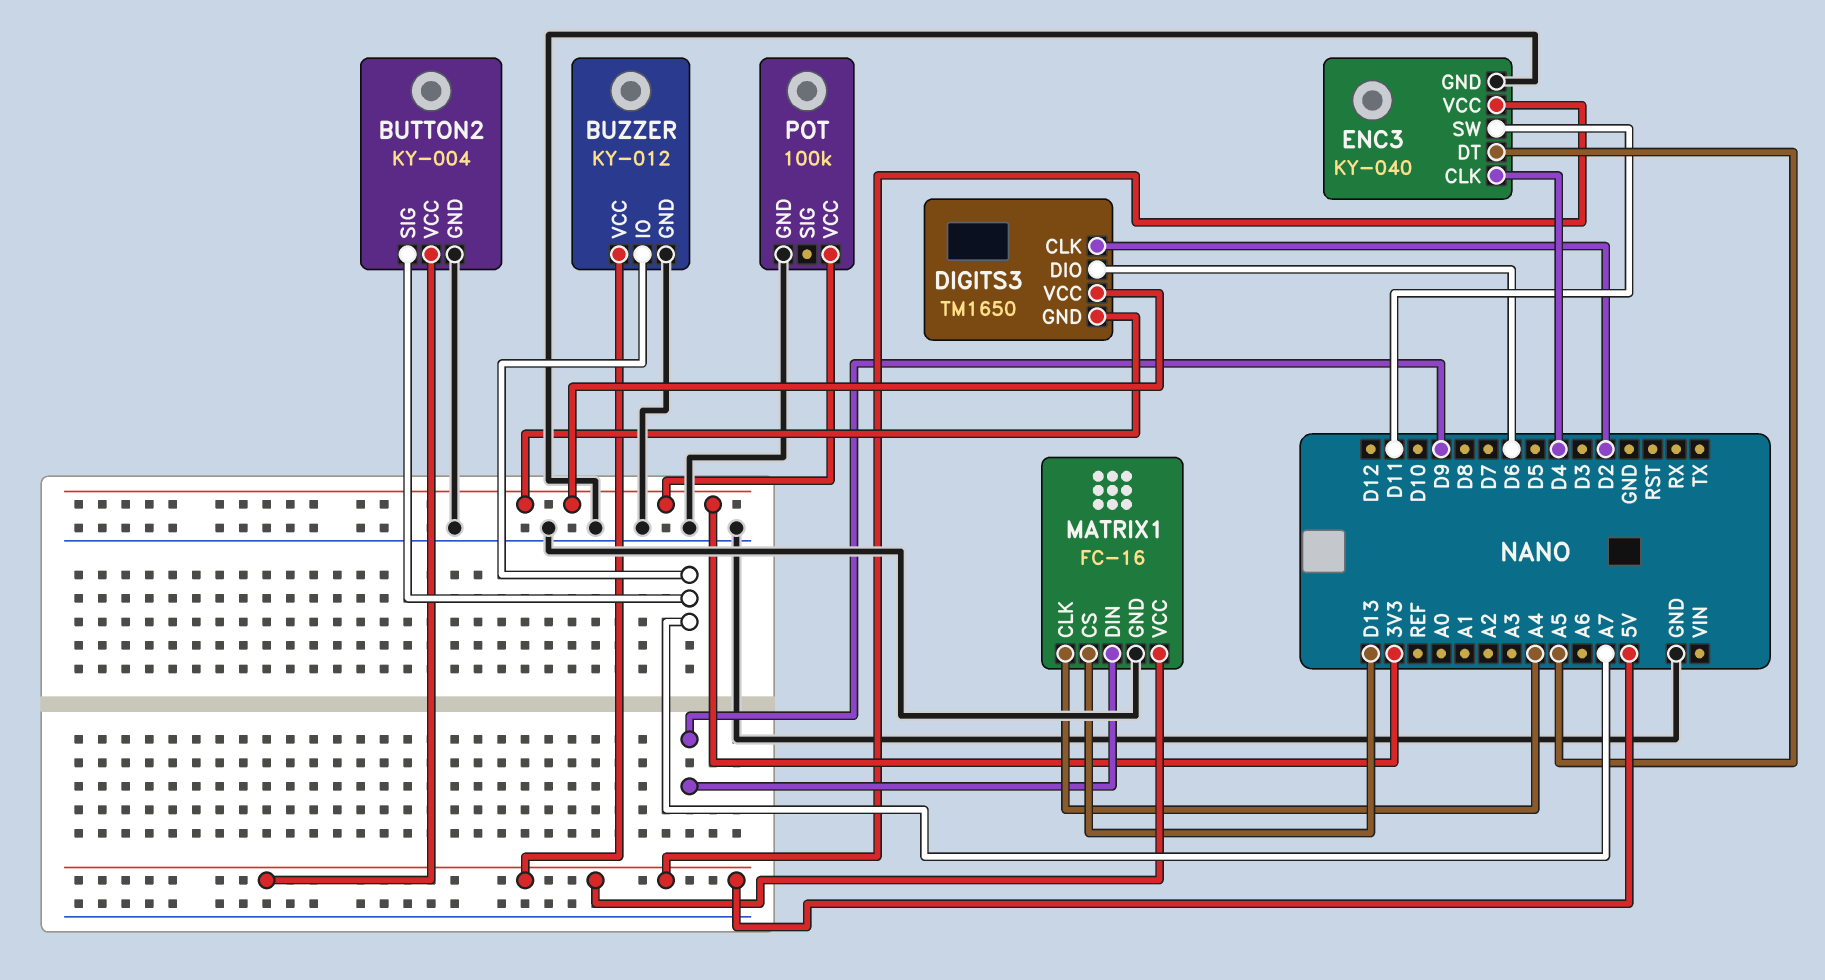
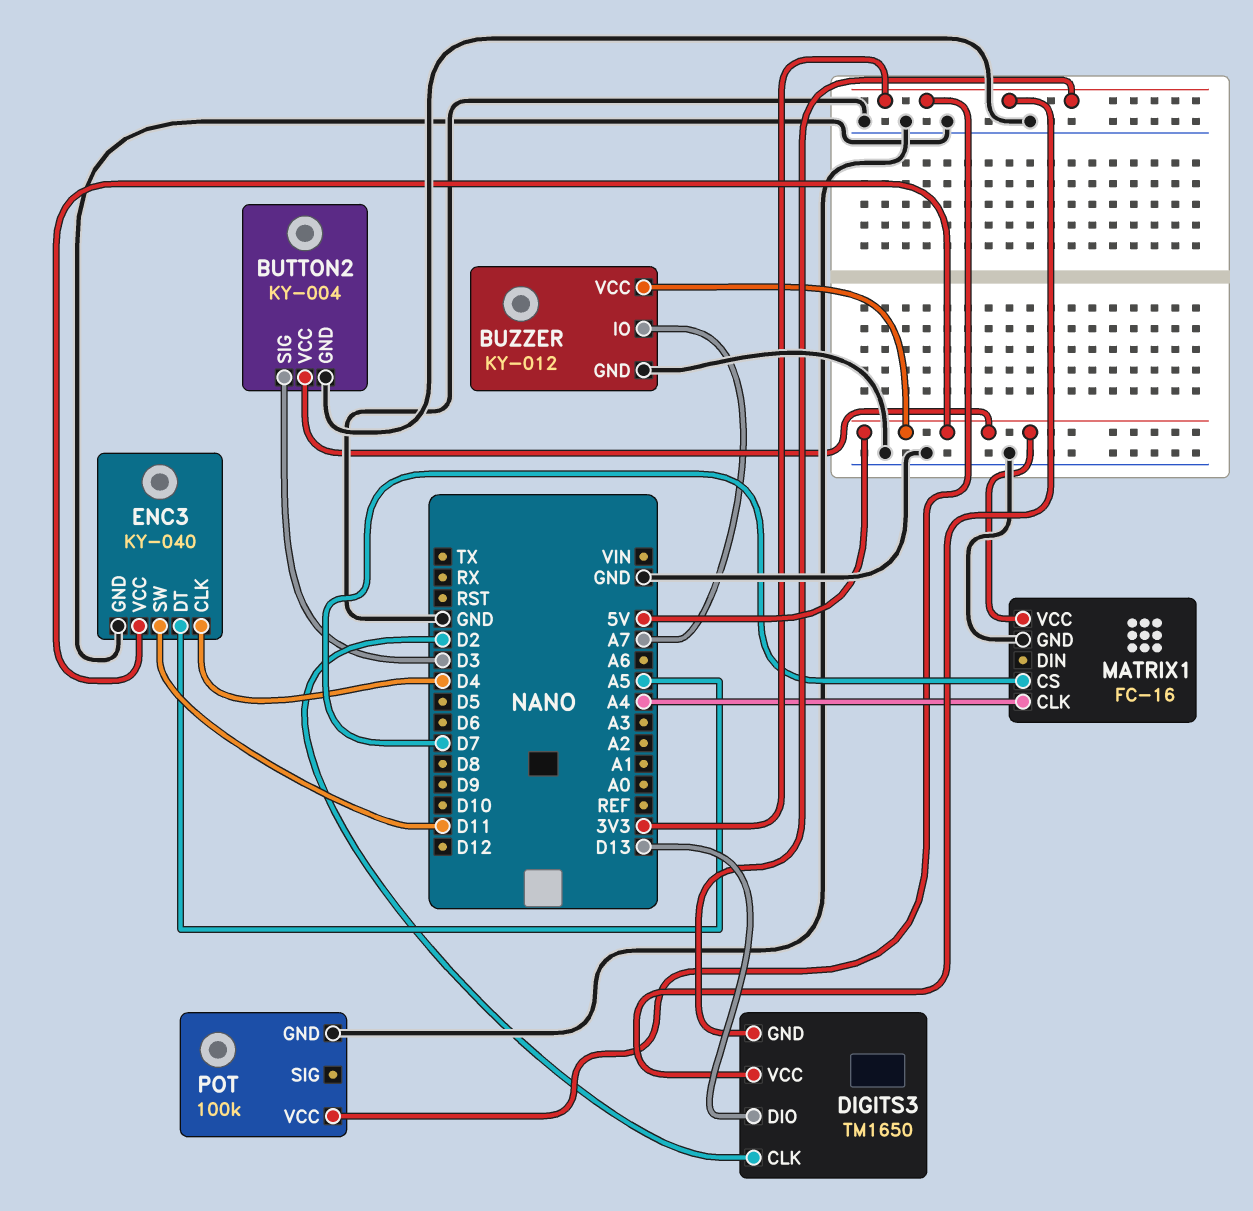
BUTTON2 pin SIG: A7 -> D3
DIGITS3 pin DIO: D6 -> D13
MATRIX1 pin CS: D13 -> D7
MATRIX1 pin DIN: D9 -> none

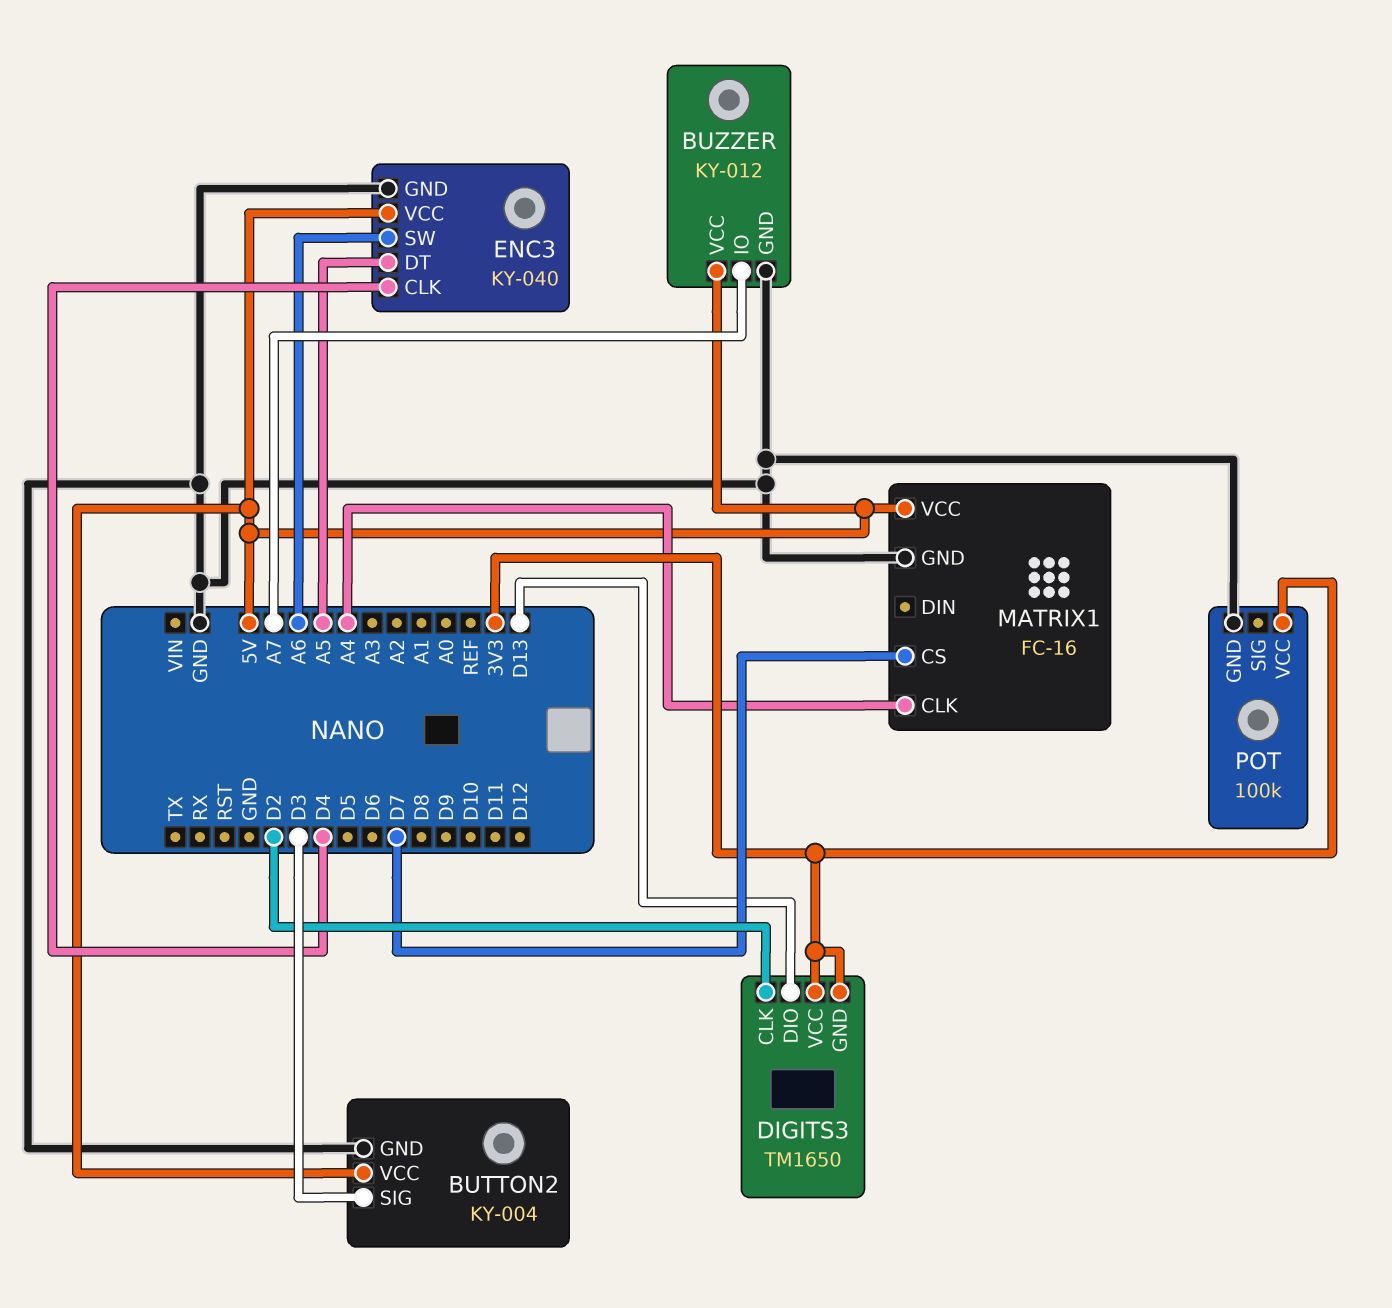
ENC3 pin SW: D11 -> A6

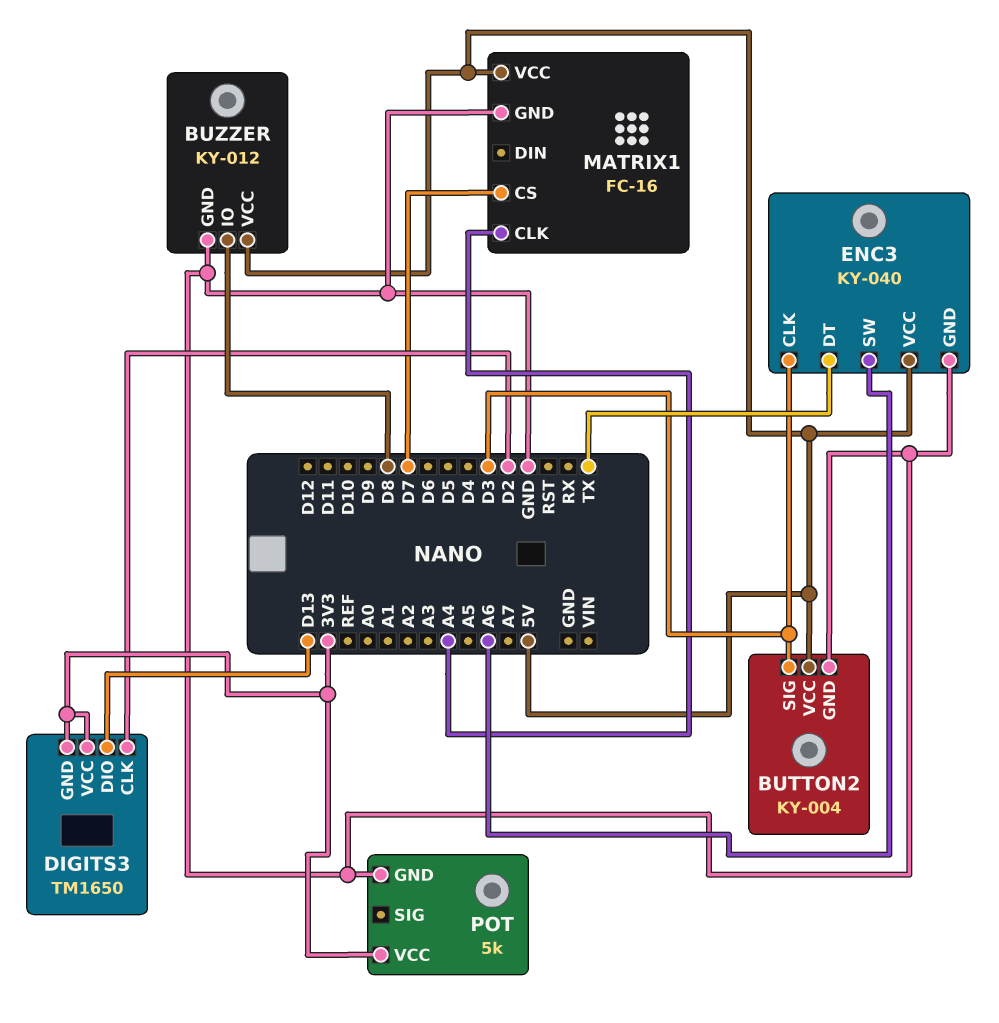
BUZZER pin IO: A7 -> D8
ENC3 pin CLK: D4 -> D3
ENC3 pin DT: A5 -> TX
POT: 100k -> 5k

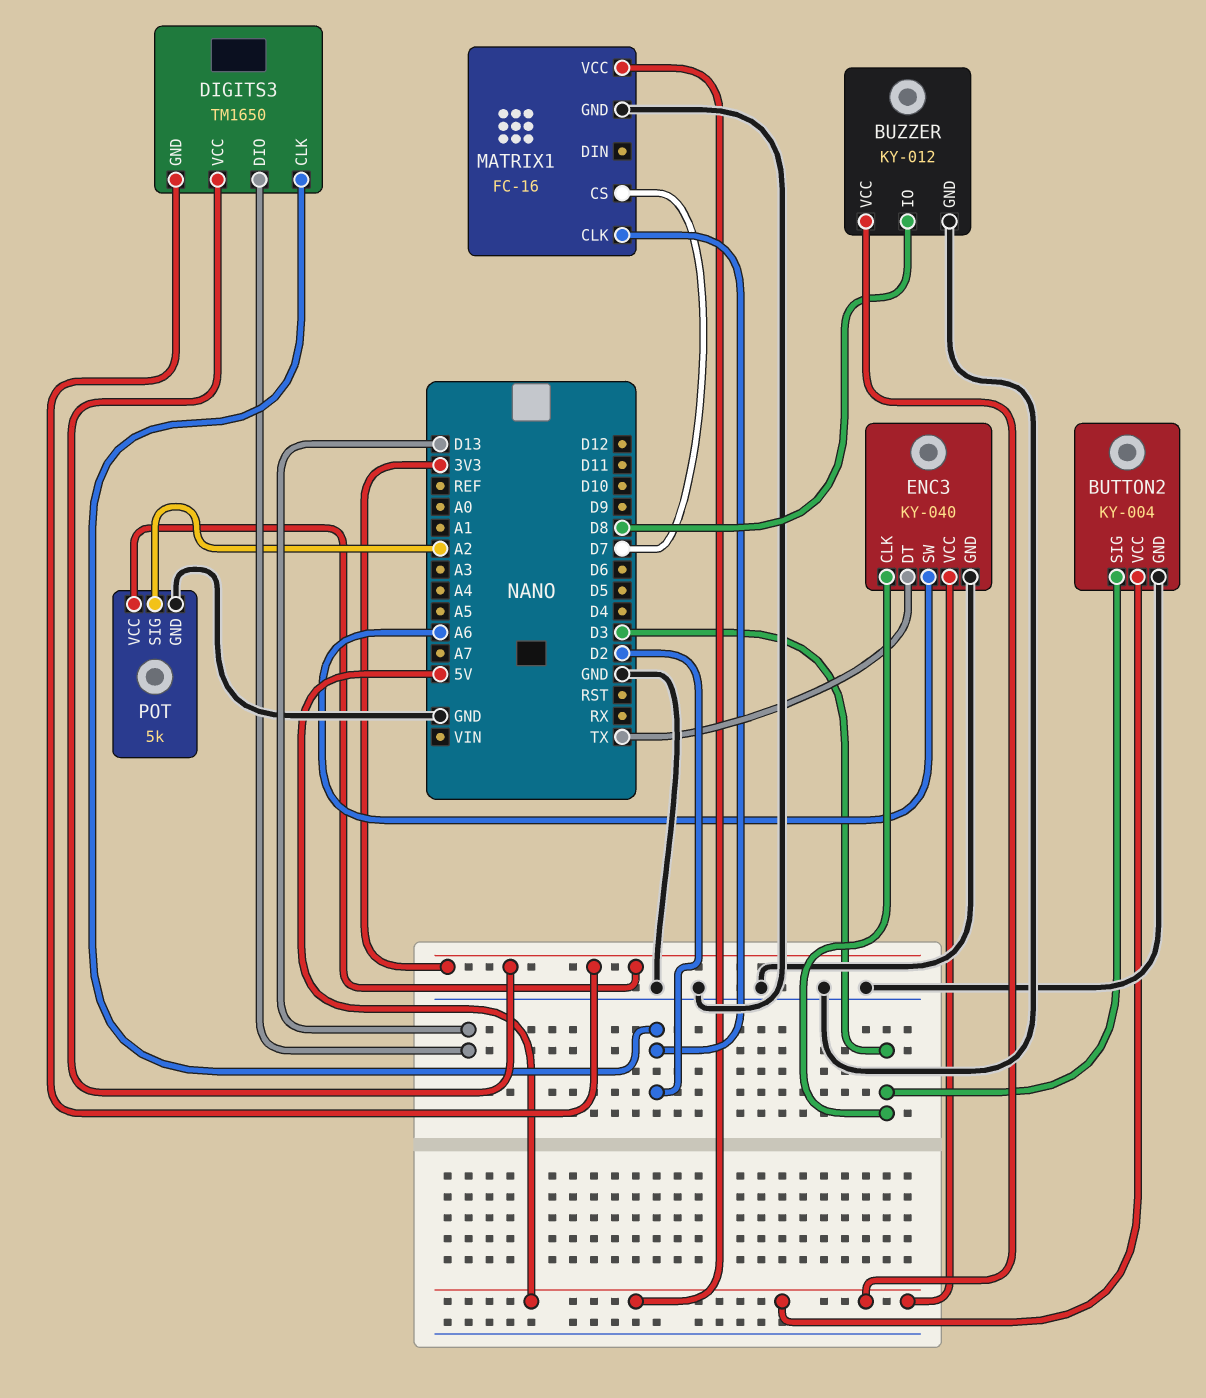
MATRIX1 pin CLK: A4 -> D2
POT pin SIG: none -> A2

